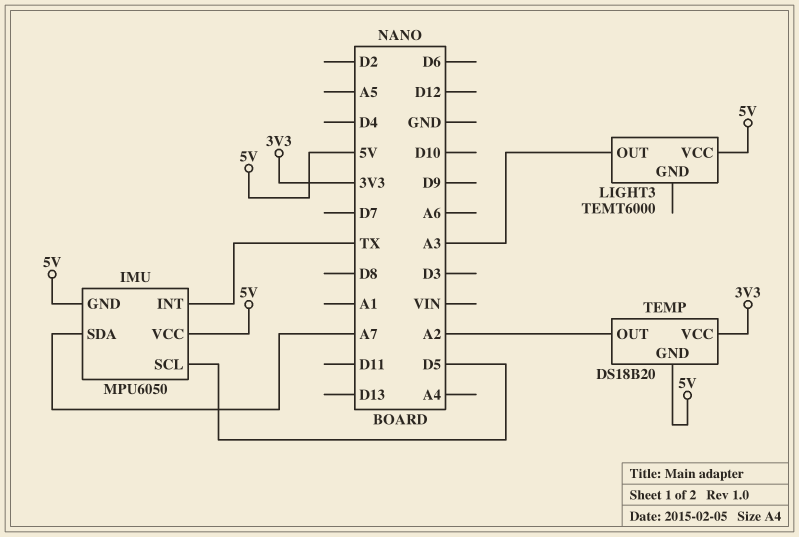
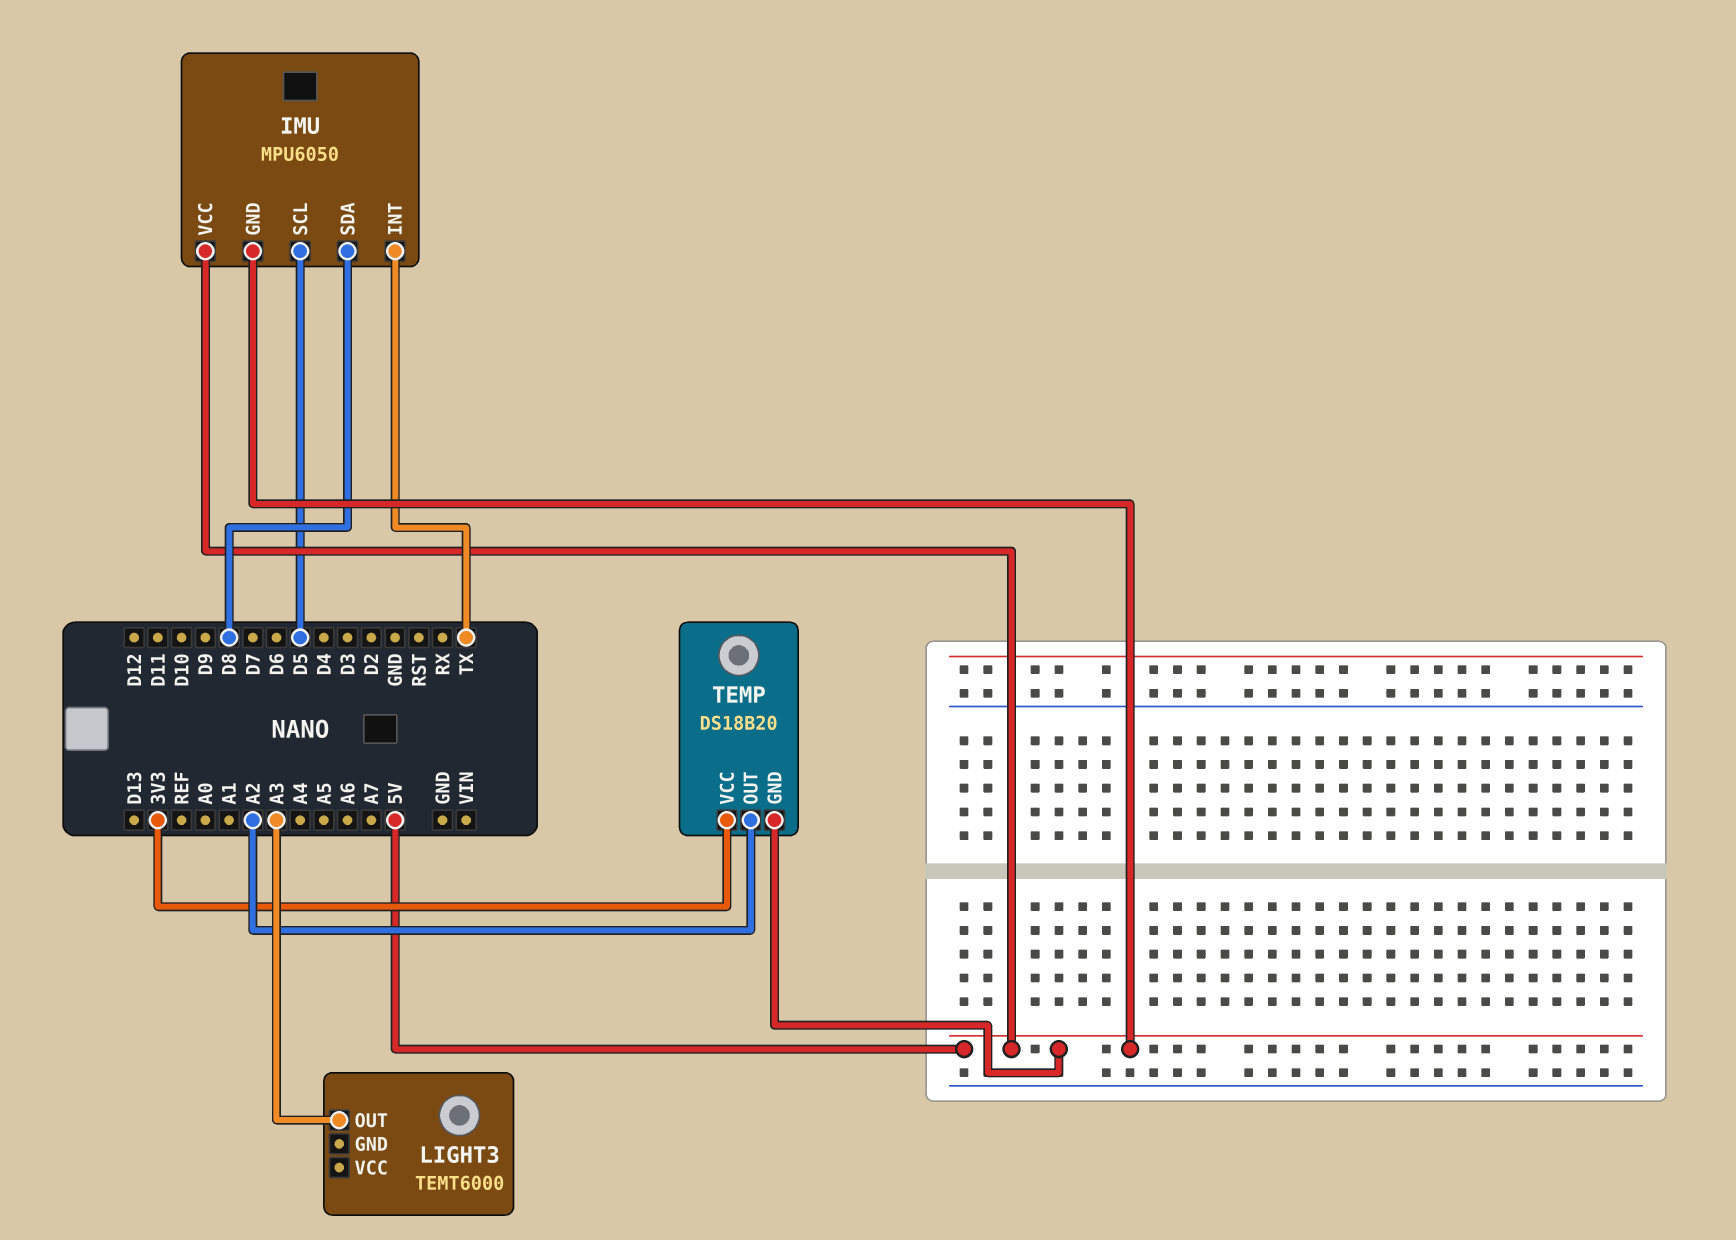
IMU pin SDA: A7 -> D8
LIGHT3 pin VCC: 5V -> none

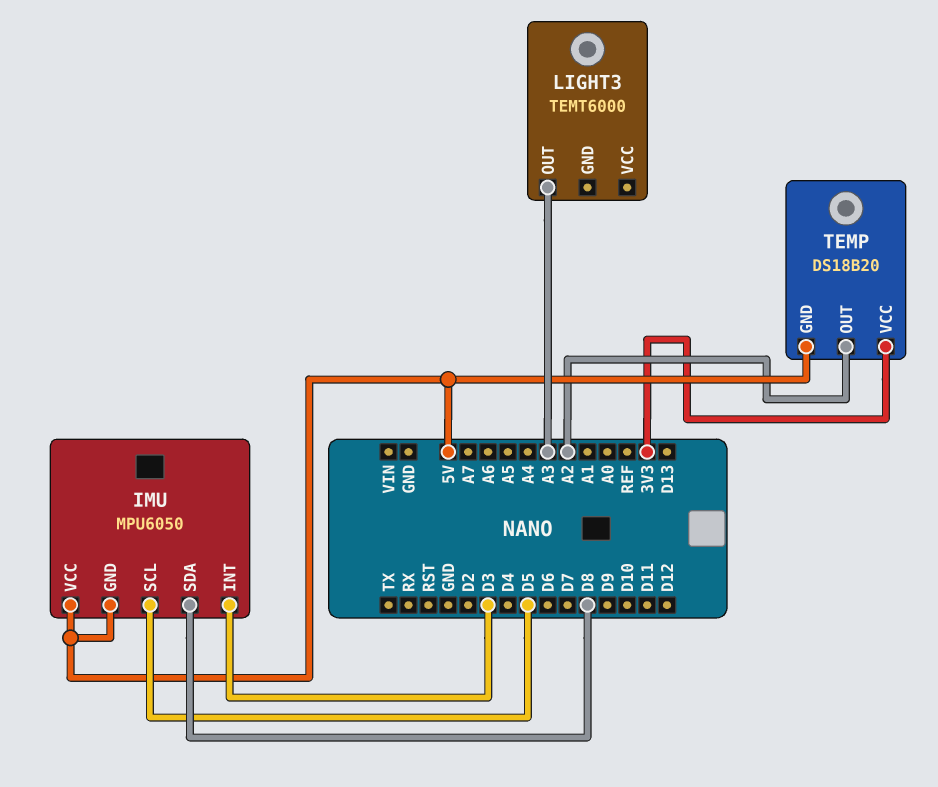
IMU pin INT: TX -> D3

